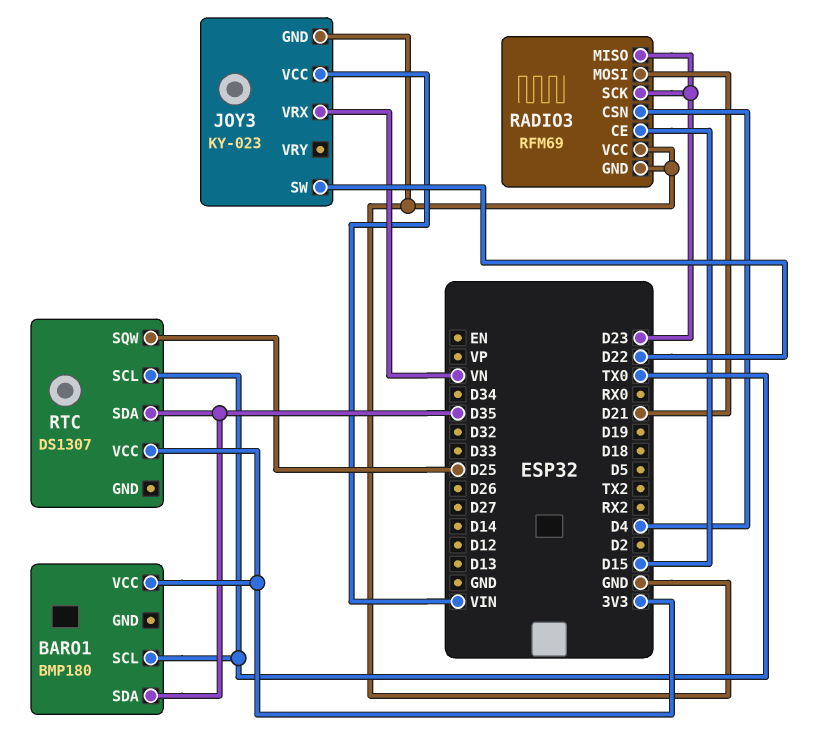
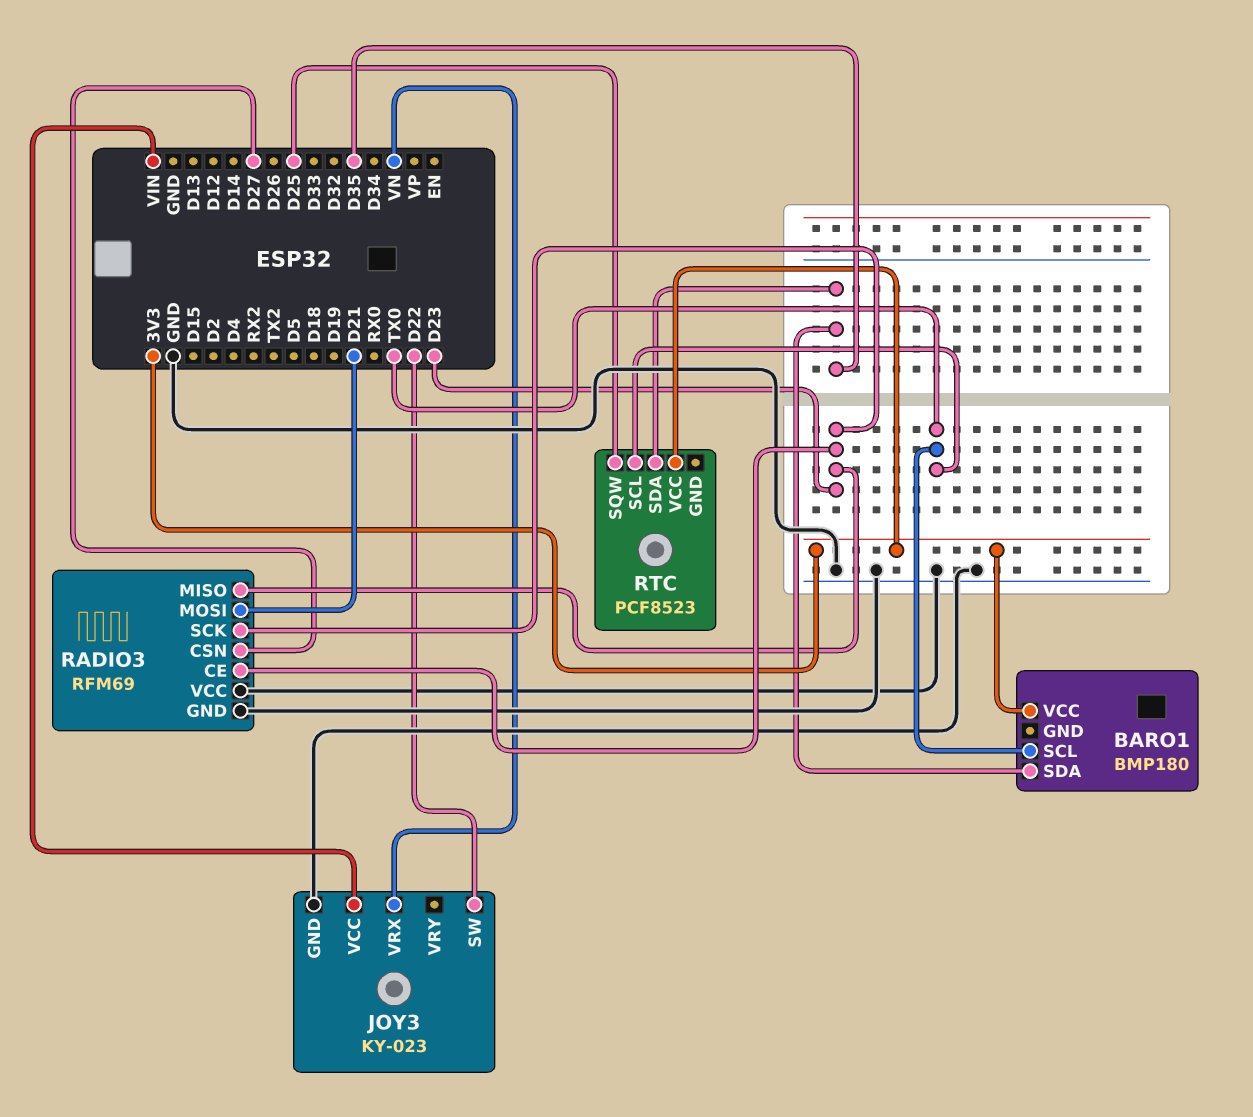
RADIO3 pin CE: D15 -> D23
RADIO3 pin CSN: D4 -> D27
RTC: DS1307 -> PCF8523

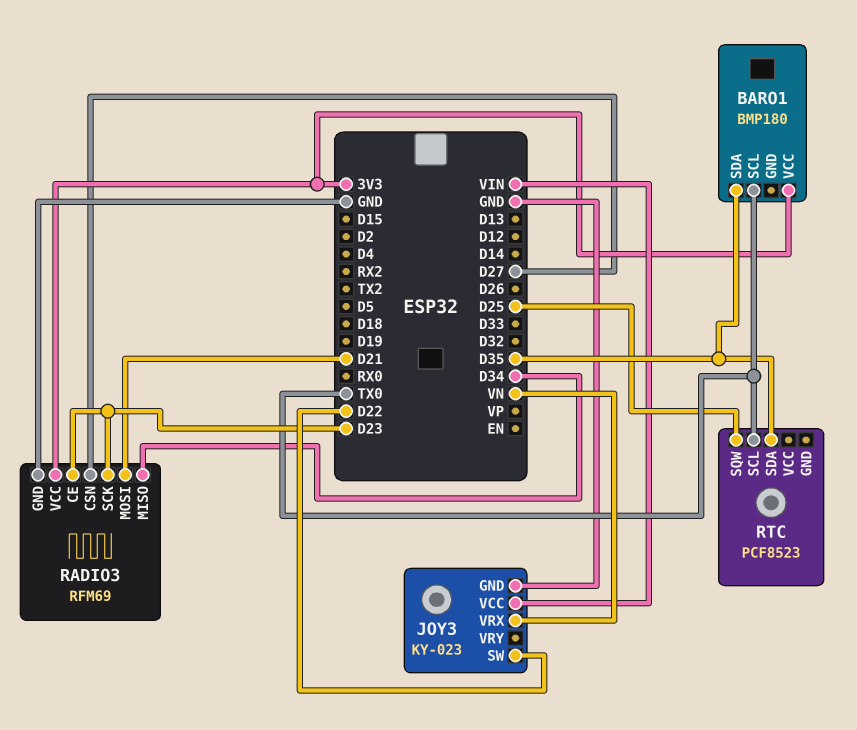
RADIO3 pin MISO: D23 -> D34
RADIO3 pin VCC: GND -> 3V3
RTC pin VCC: 3V3 -> none

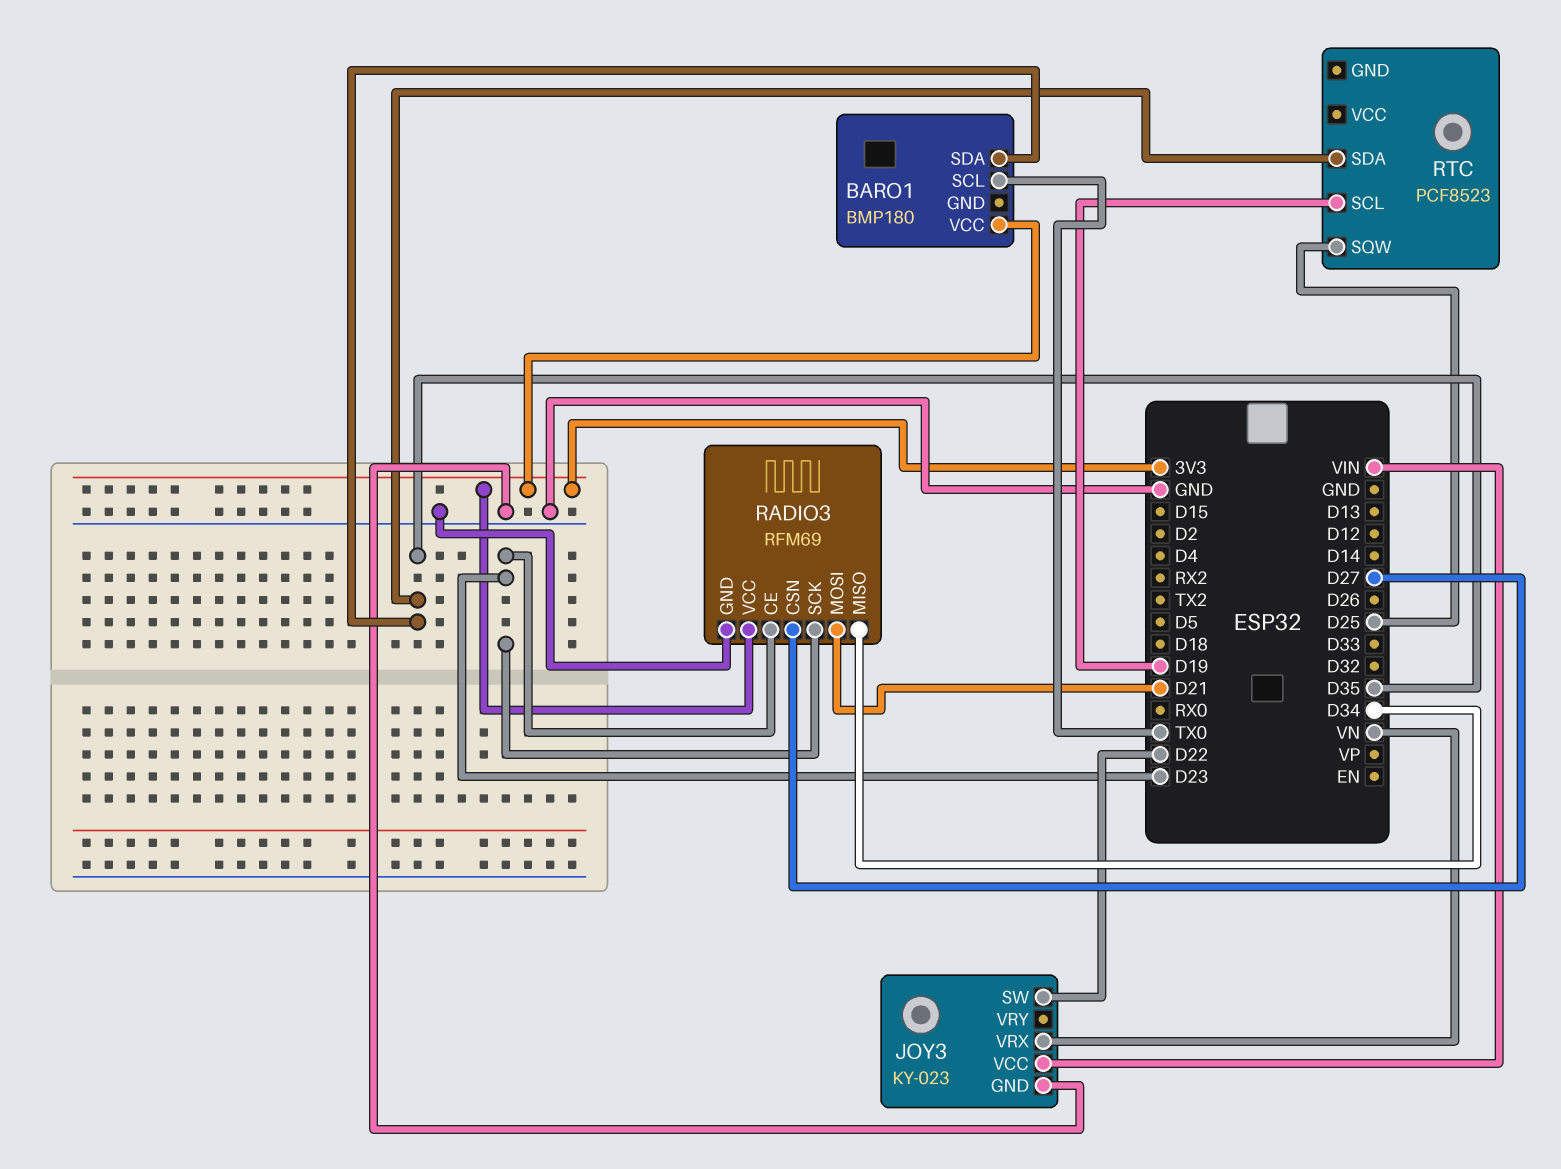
RTC pin SCL: TX0 -> D19

